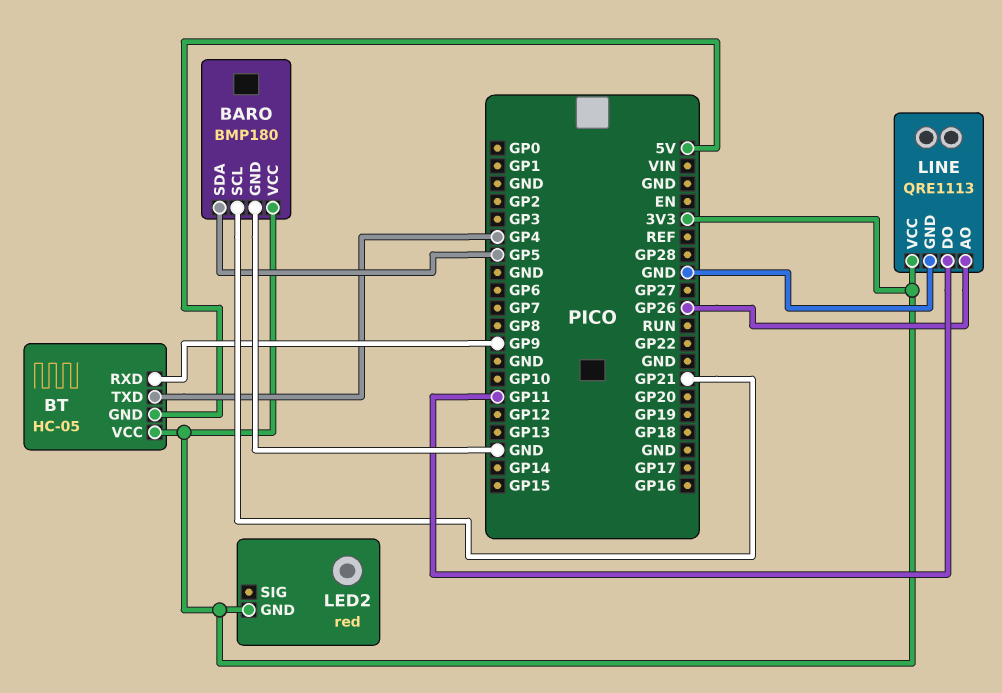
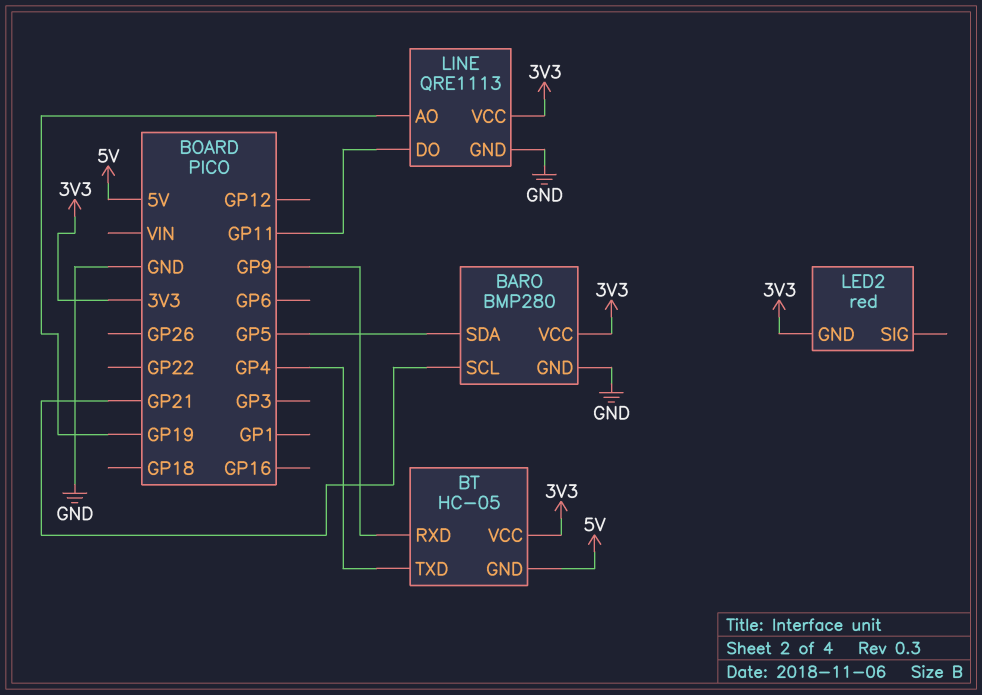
BARO: BMP180 -> BMP280
LINE pin AO: GP26 -> GP19

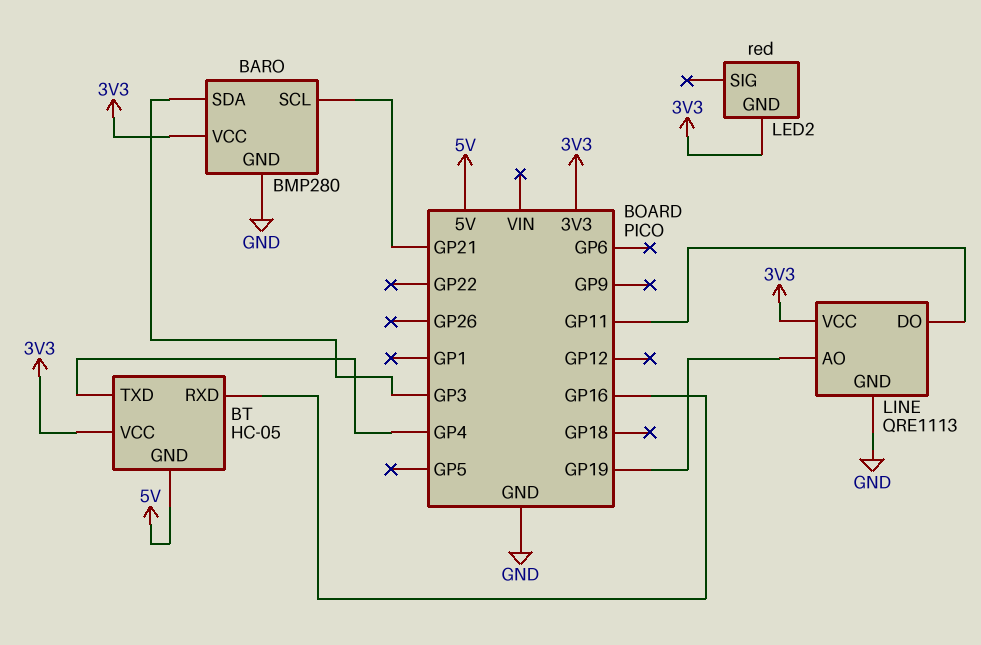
BARO pin SDA: GP5 -> GP3
BT pin RXD: GP9 -> GP16

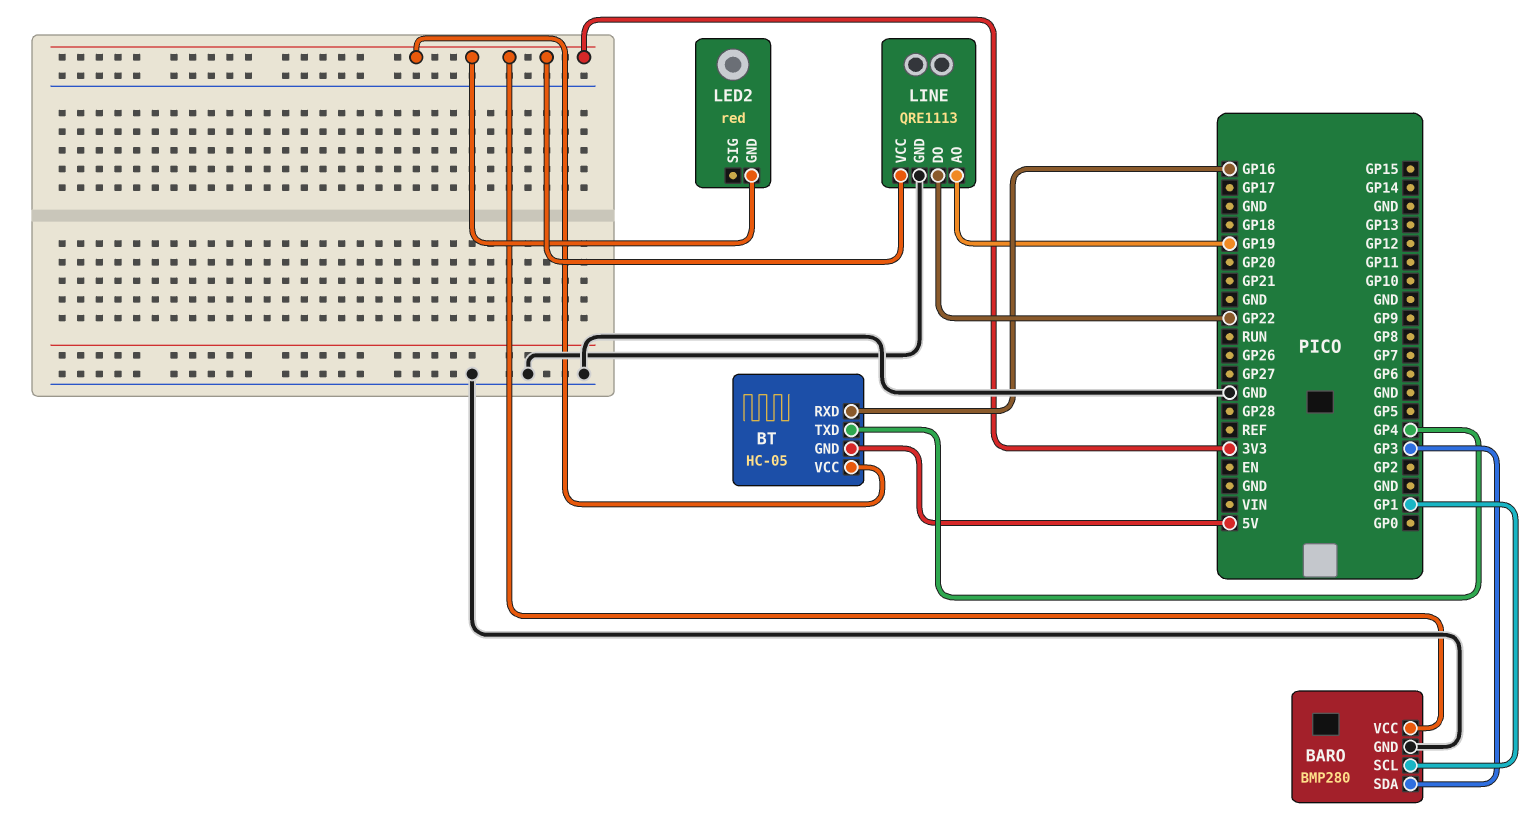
BARO pin SCL: GP21 -> GP1
LINE pin DO: GP11 -> GP22

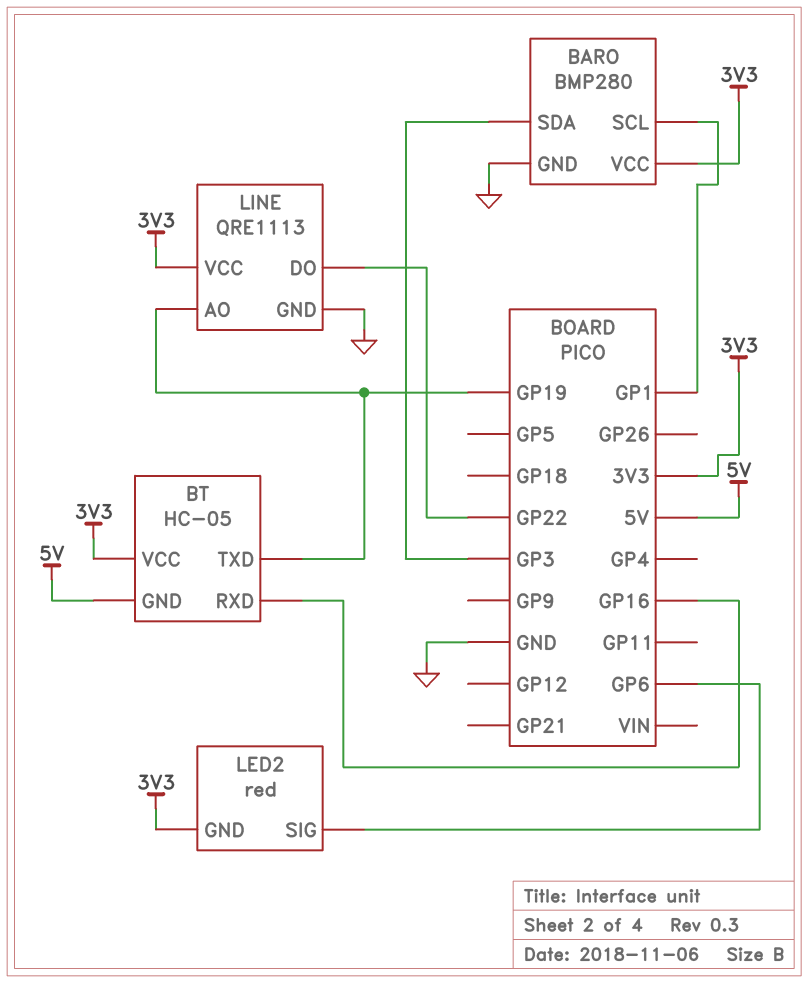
BT pin TXD: GP4 -> GP19
LED2 pin SIG: none -> GP6

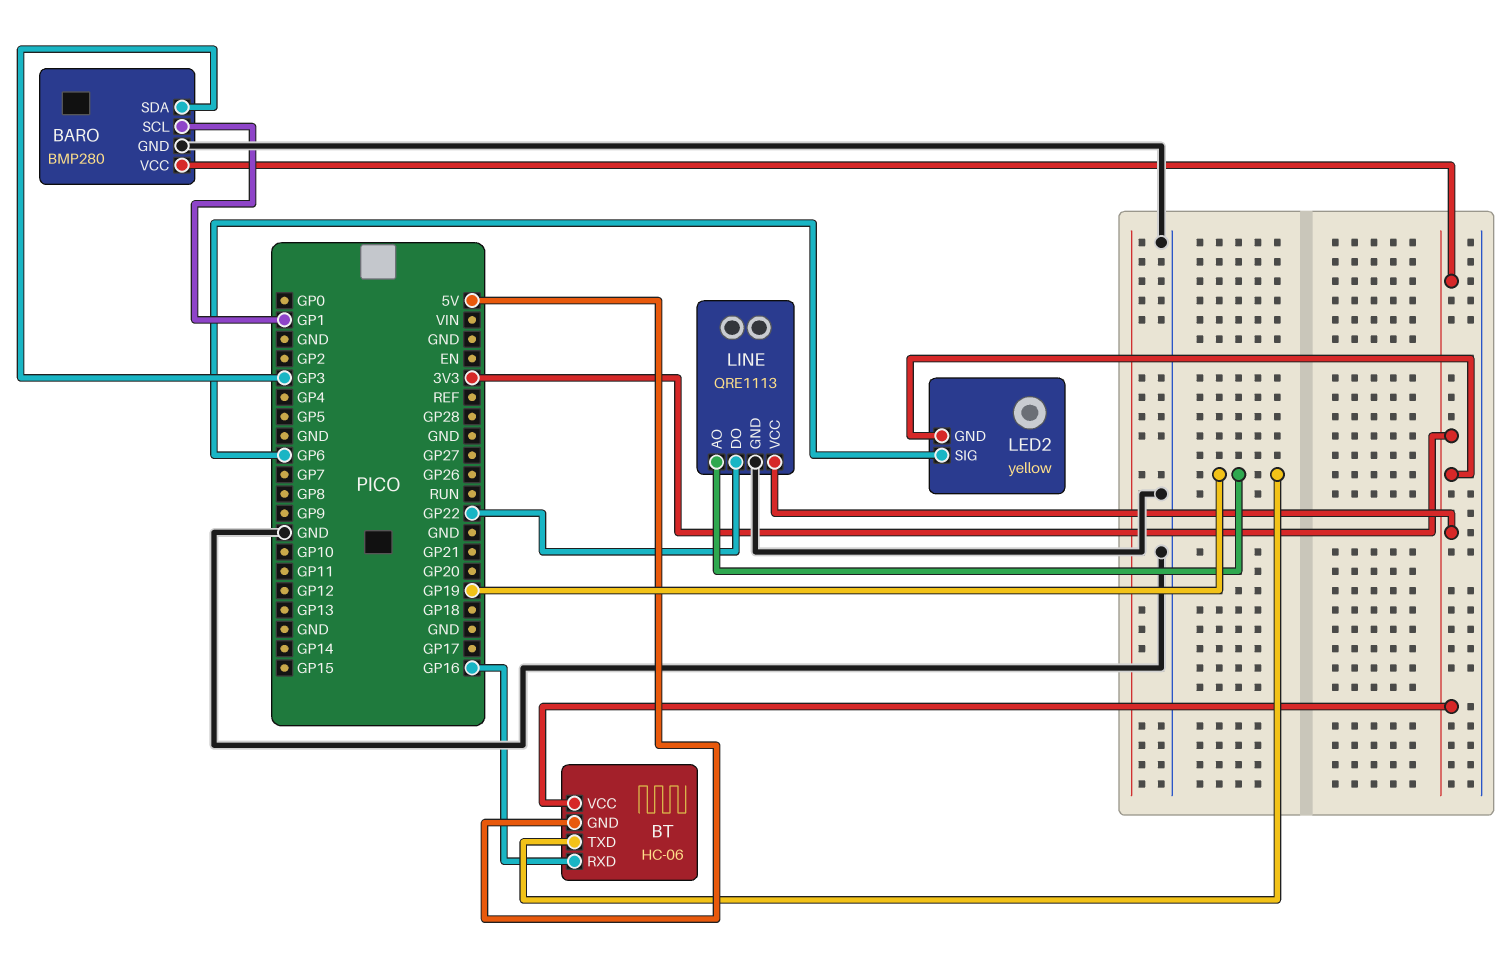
BT: HC-05 -> HC-06
LED2: red -> yellow

